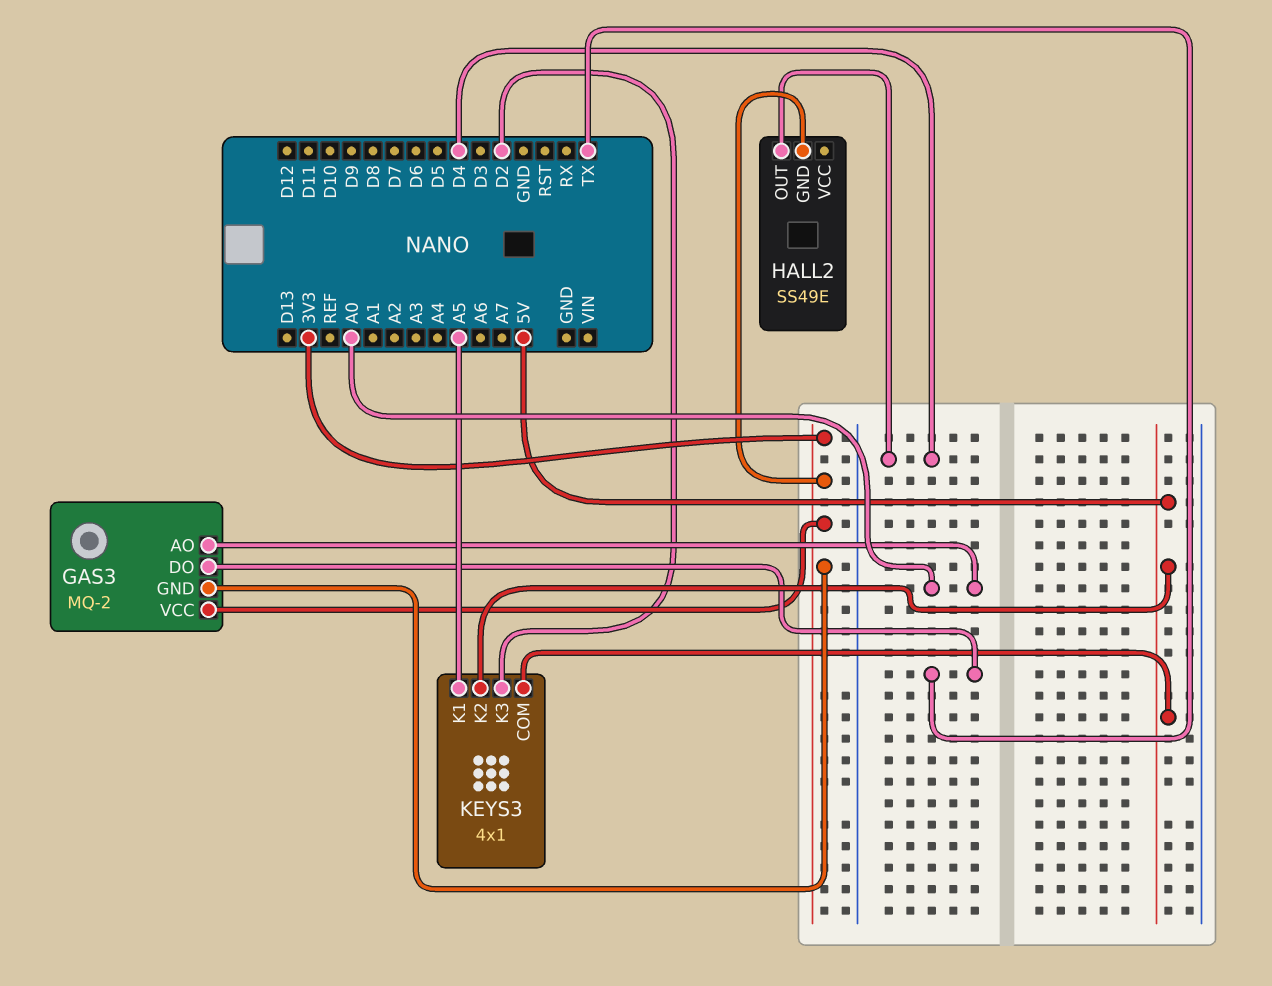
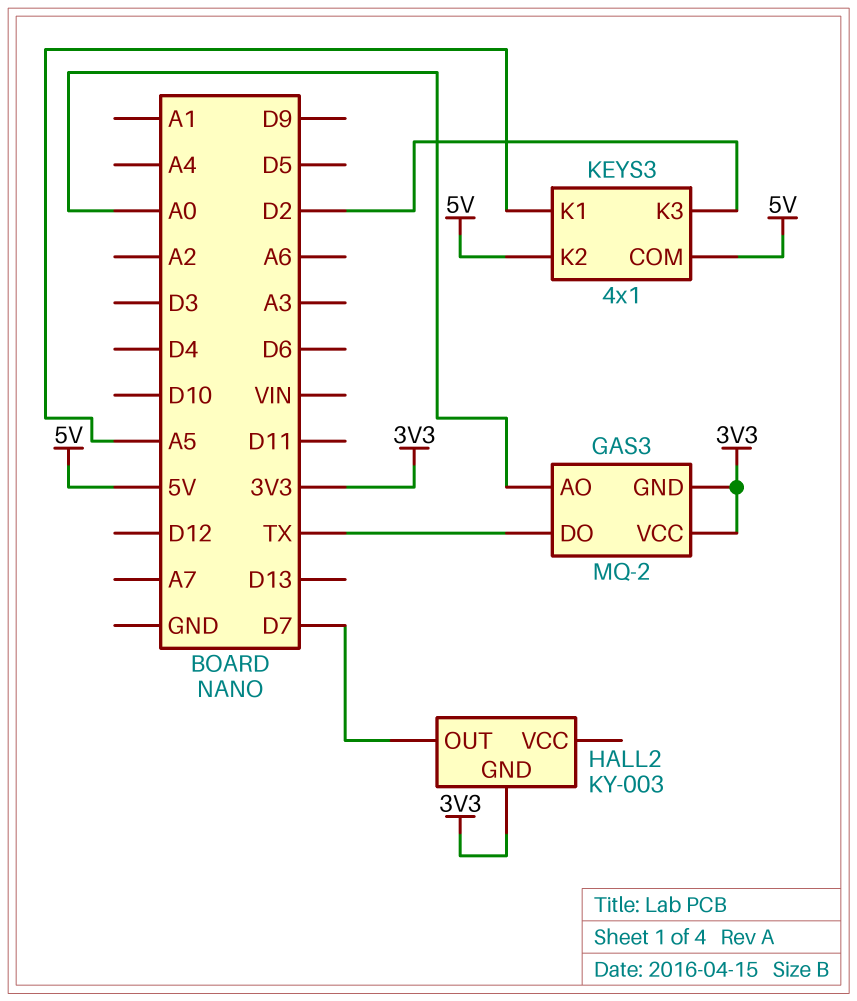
HALL2: SS49E -> KY-003
HALL2 pin OUT: D4 -> D7

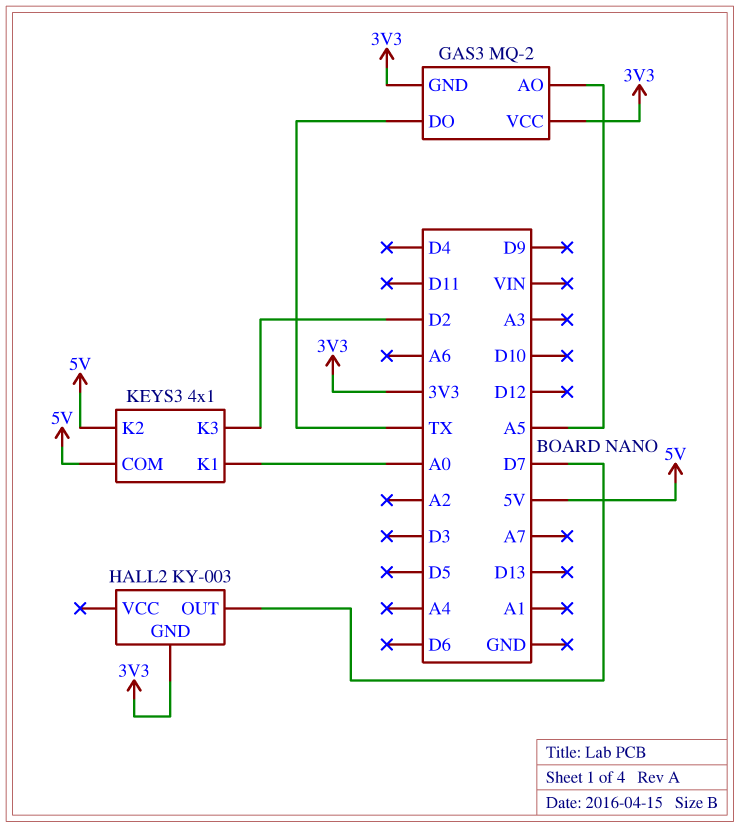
GAS3 pin AO: A0 -> A5
KEYS3 pin K1: A5 -> A0

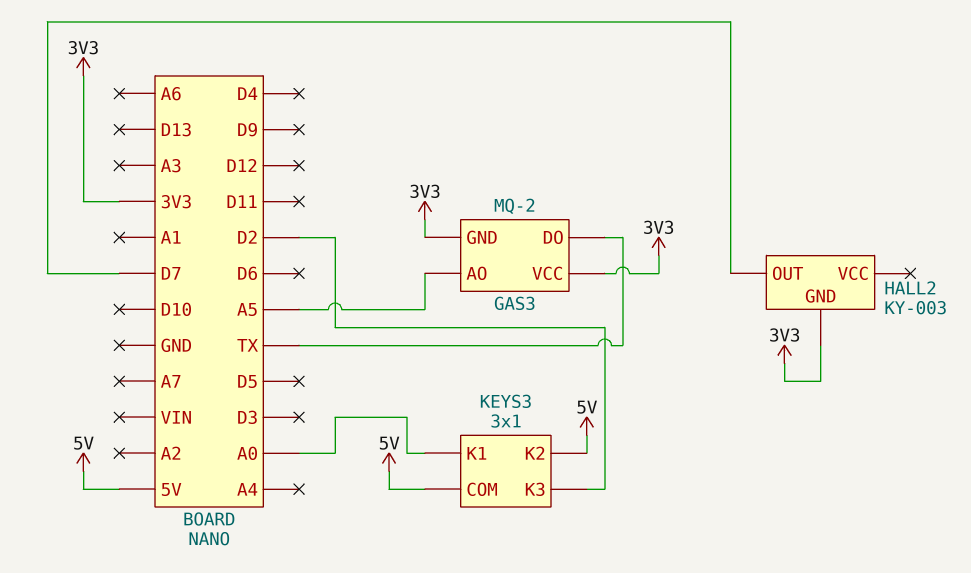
KEYS3: 4x1 -> 3x1

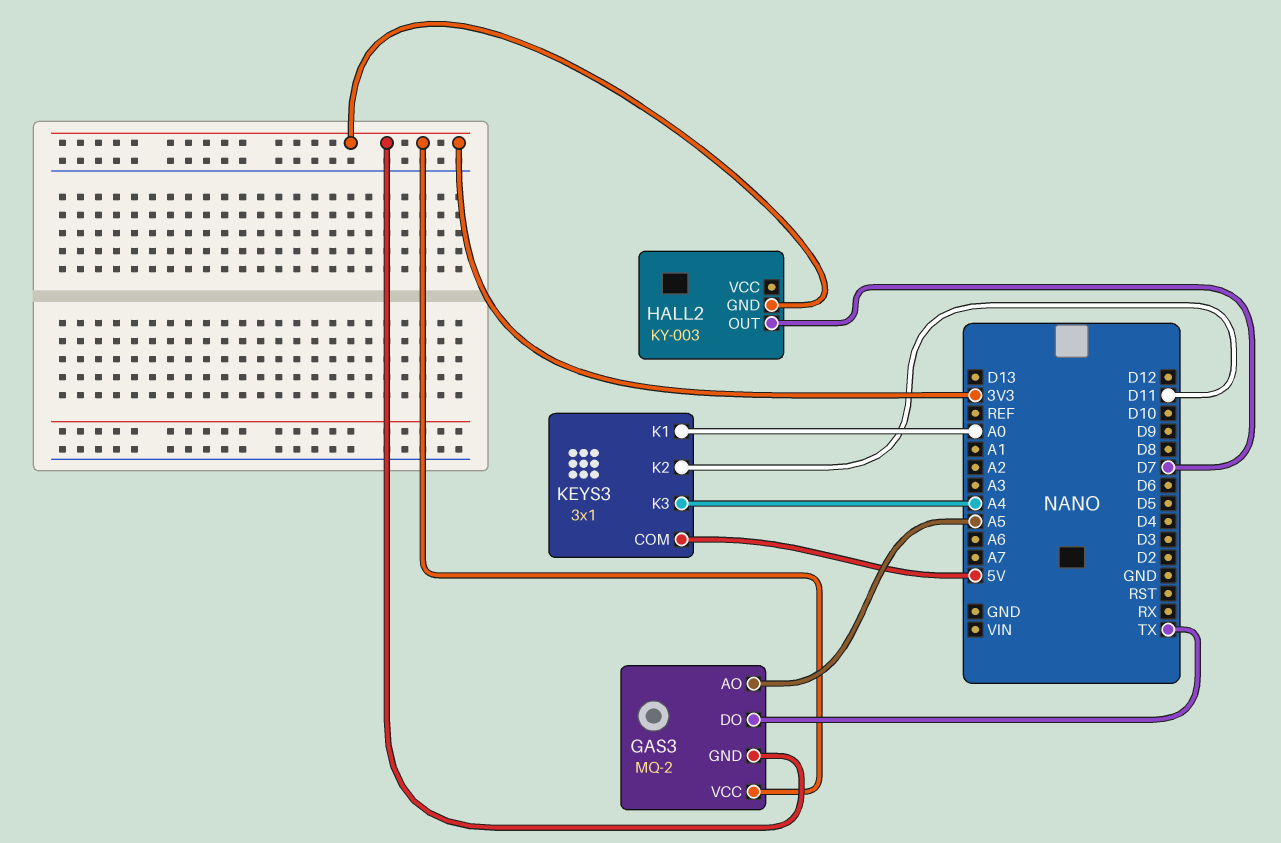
KEYS3 pin K2: 5V -> D11
KEYS3 pin K3: D2 -> A4

